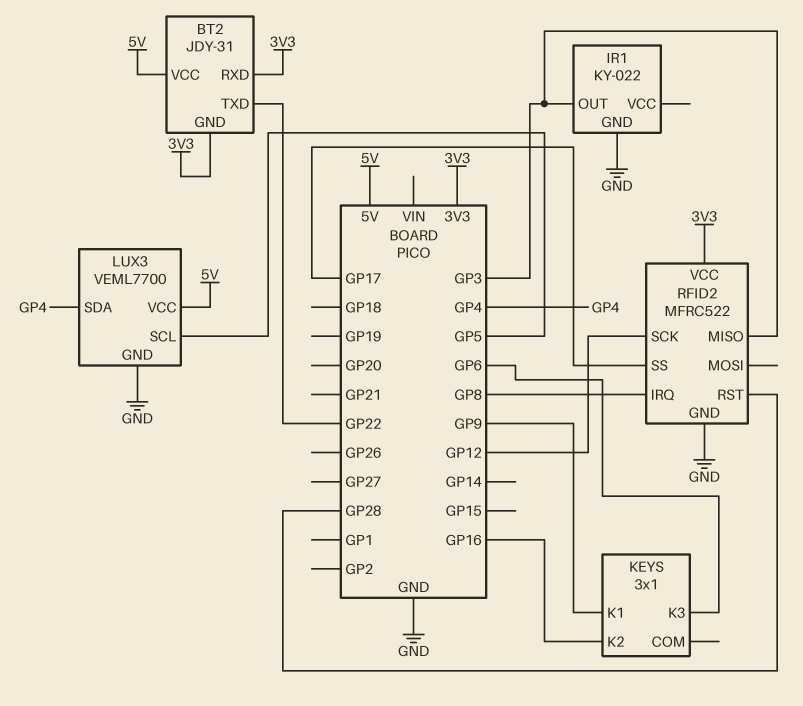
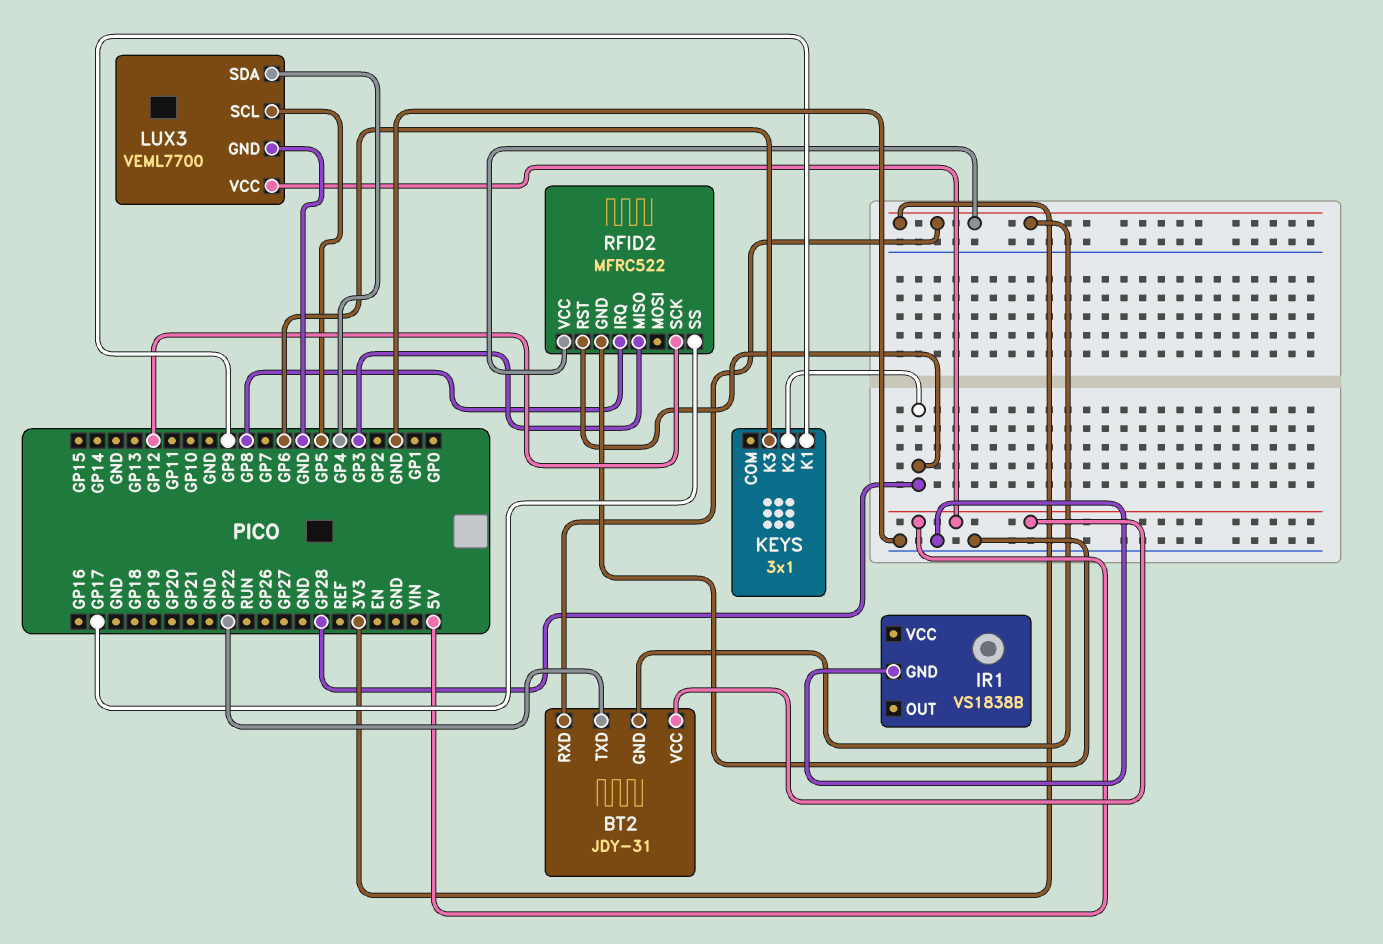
IR1: KY-022 -> VS1838B
IR1 pin OUT: GP3 -> none
KEYS pin K2: GP16 -> GP28

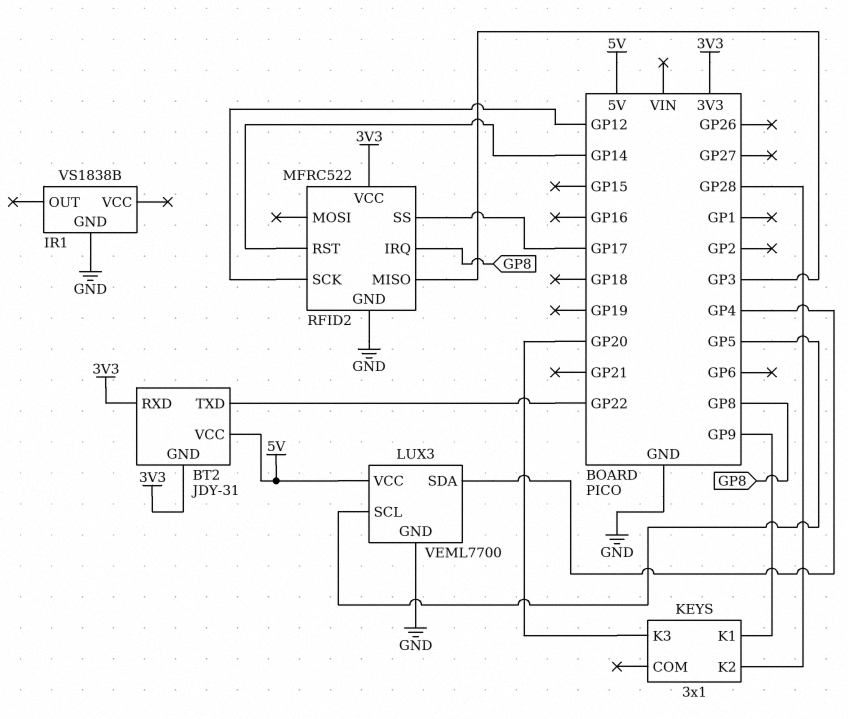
KEYS pin K3: GP6 -> GP20
RFID2 pin RST: GP28 -> GP14

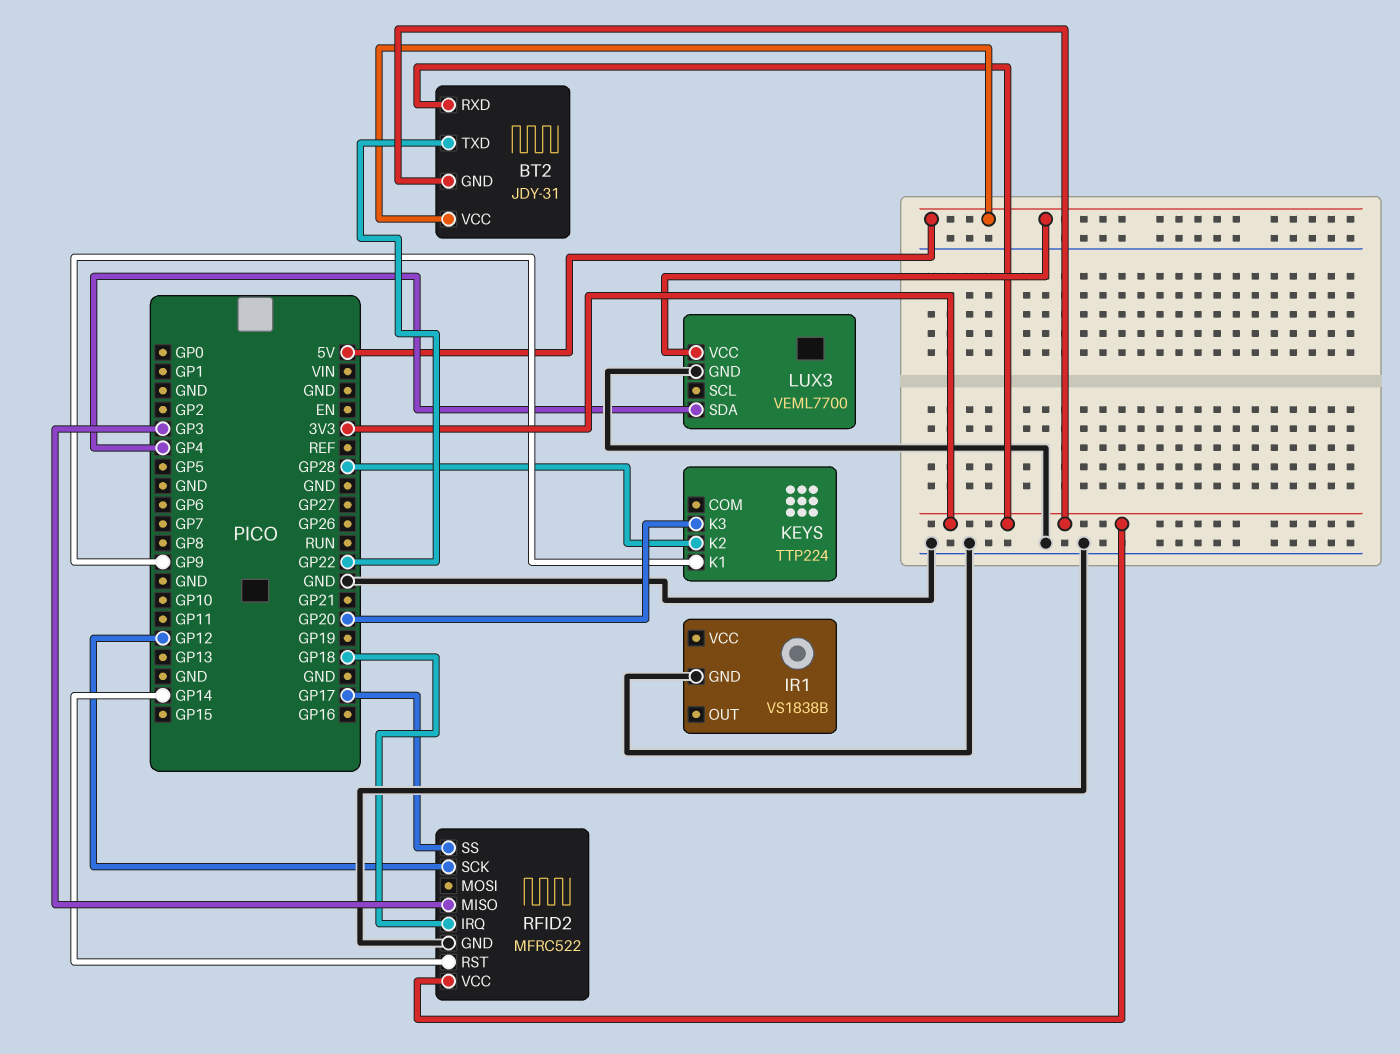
KEYS: 3x1 -> TTP224
LUX3 pin SCL: GP5 -> none
RFID2 pin IRQ: GP8 -> GP18

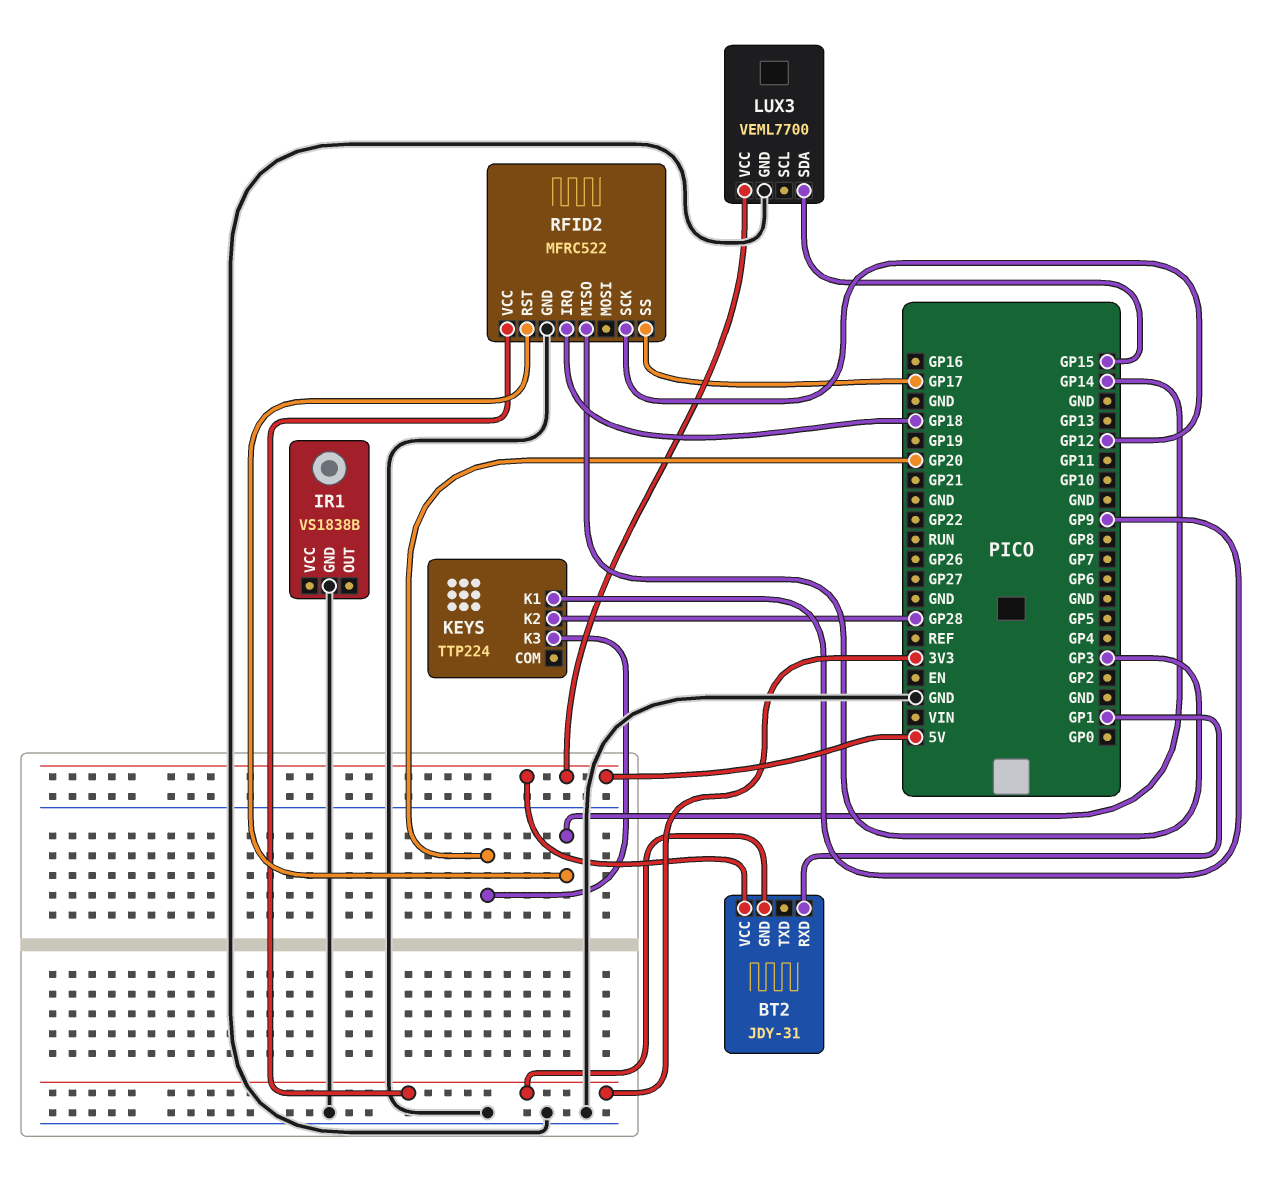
BT2 pin RXD: 3V3 -> GP1
BT2 pin TXD: GP22 -> none
LUX3 pin SDA: GP4 -> GP15

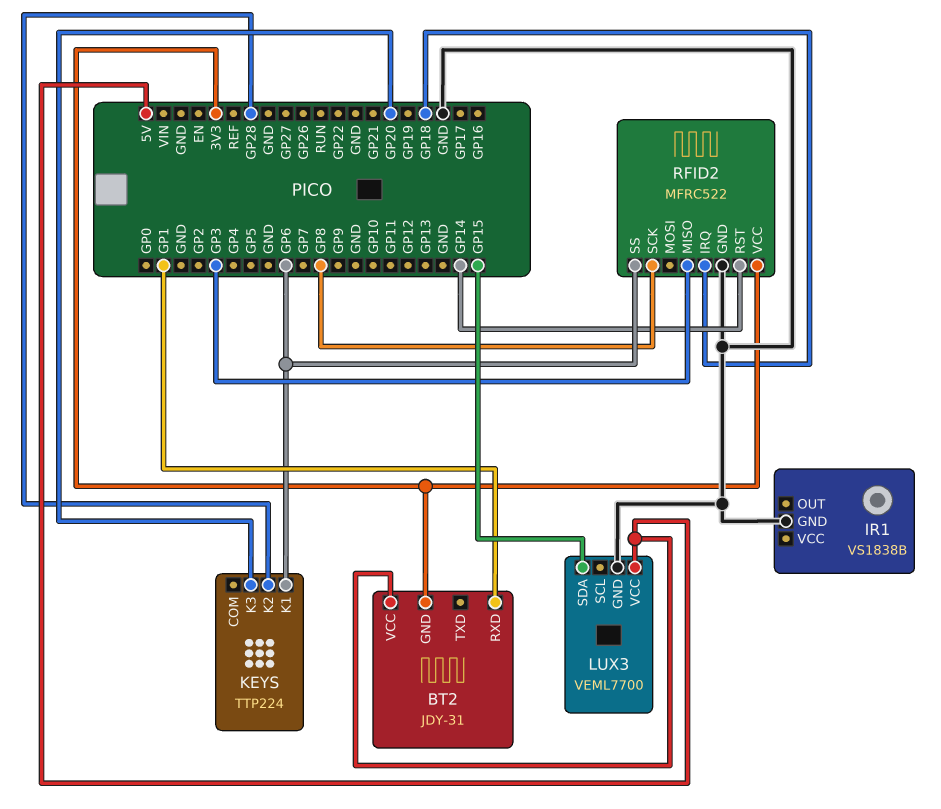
KEYS pin K1: GP9 -> GP6
RFID2 pin SCK: GP12 -> GP8
RFID2 pin SS: GP17 -> GP6

